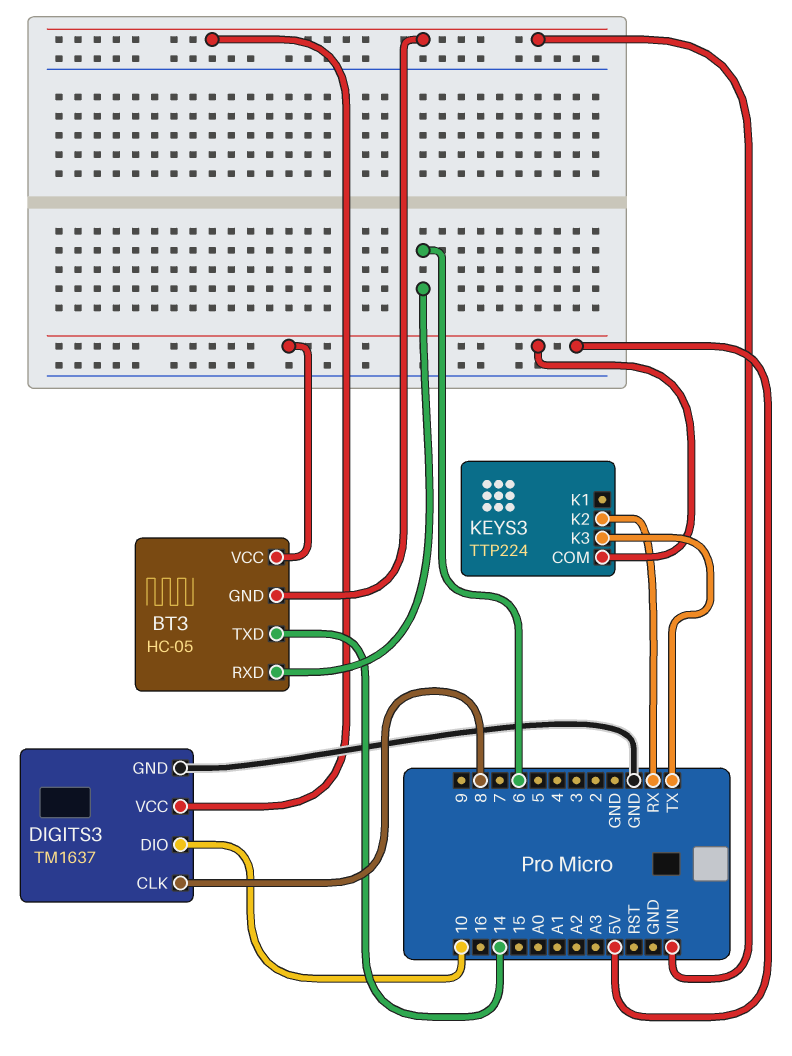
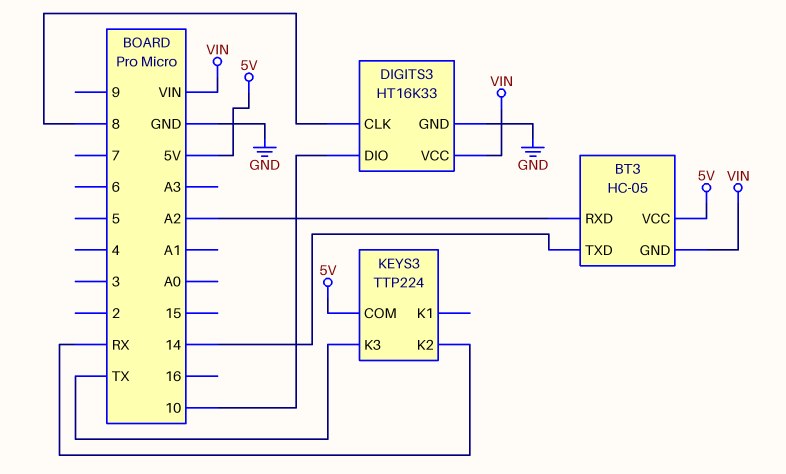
BT3 pin RXD: 6 -> A2
DIGITS3: TM1637 -> HT16K33

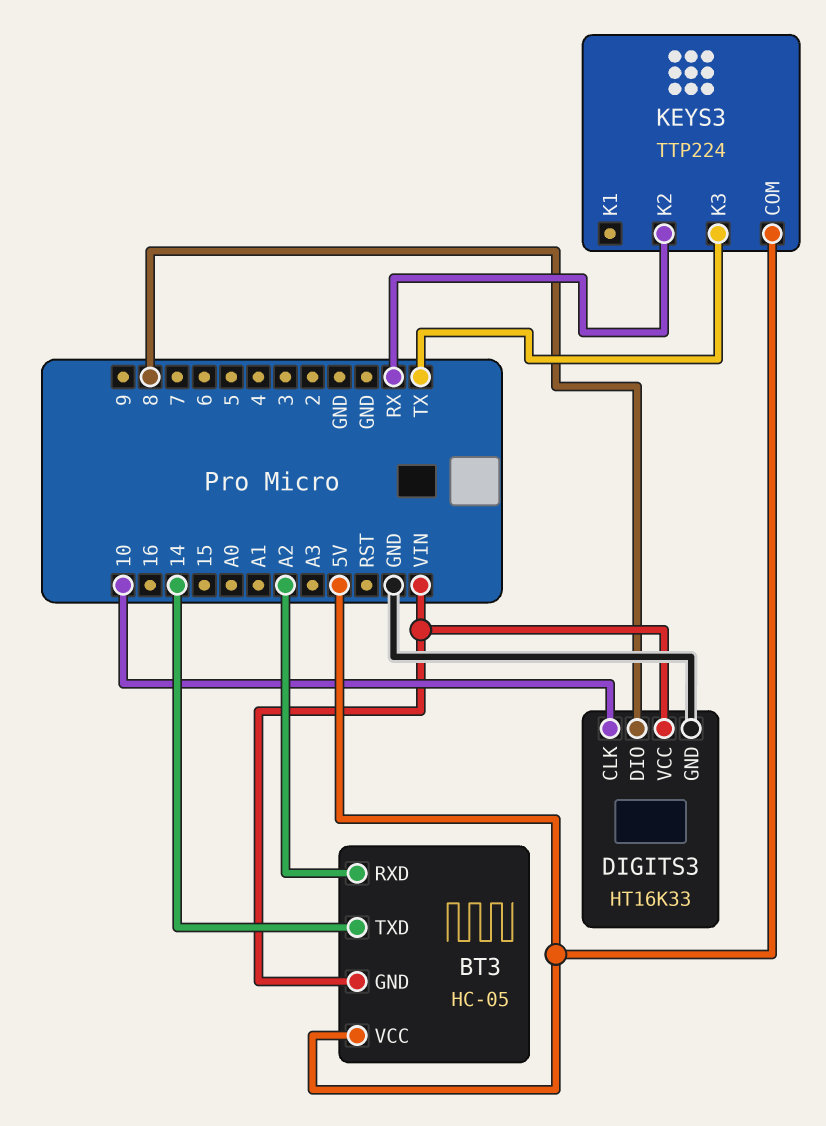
DIGITS3 pin CLK: 8 -> 10
DIGITS3 pin DIO: 10 -> 8

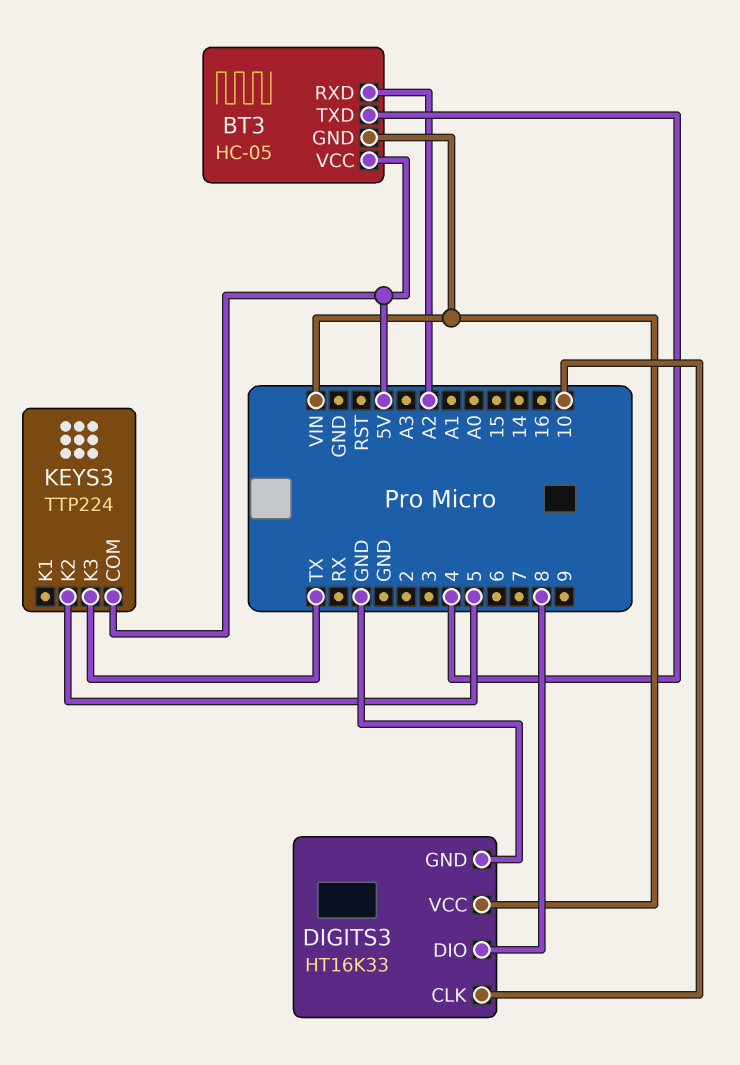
BT3 pin TXD: 14 -> 4
KEYS3 pin K2: RX -> 5

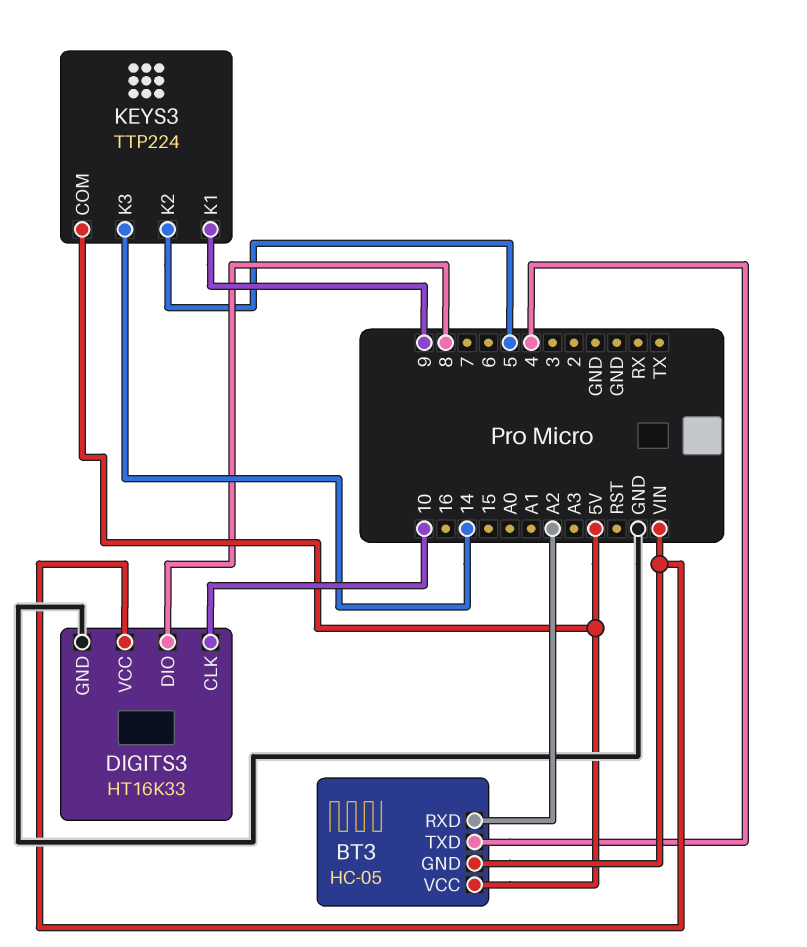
KEYS3 pin K1: none -> 9
KEYS3 pin K3: TX -> 14

